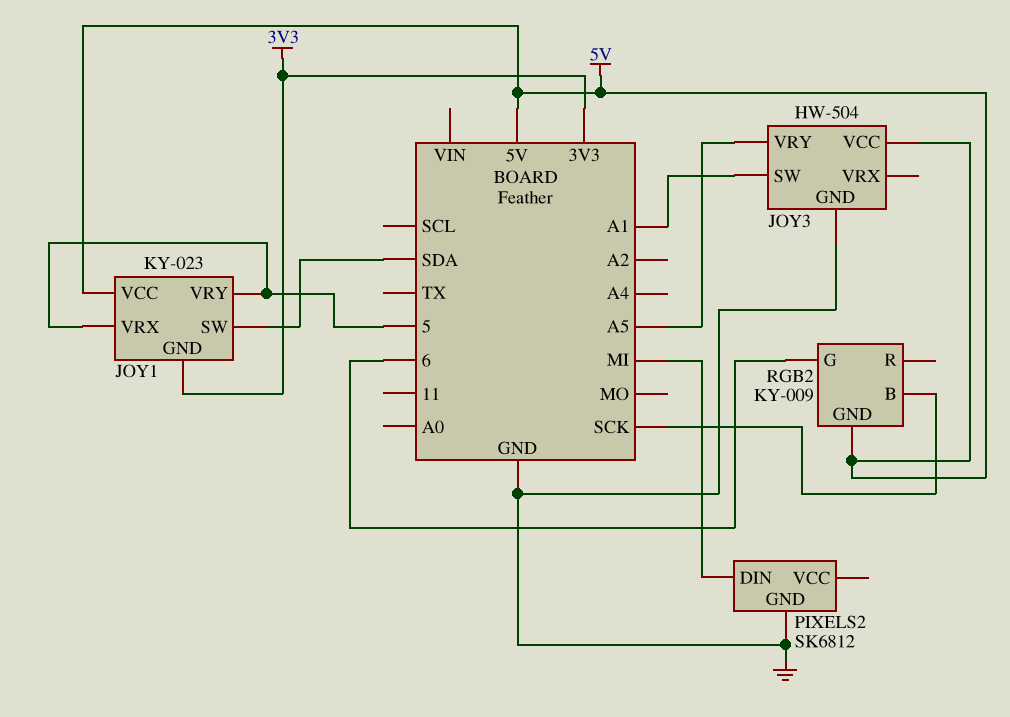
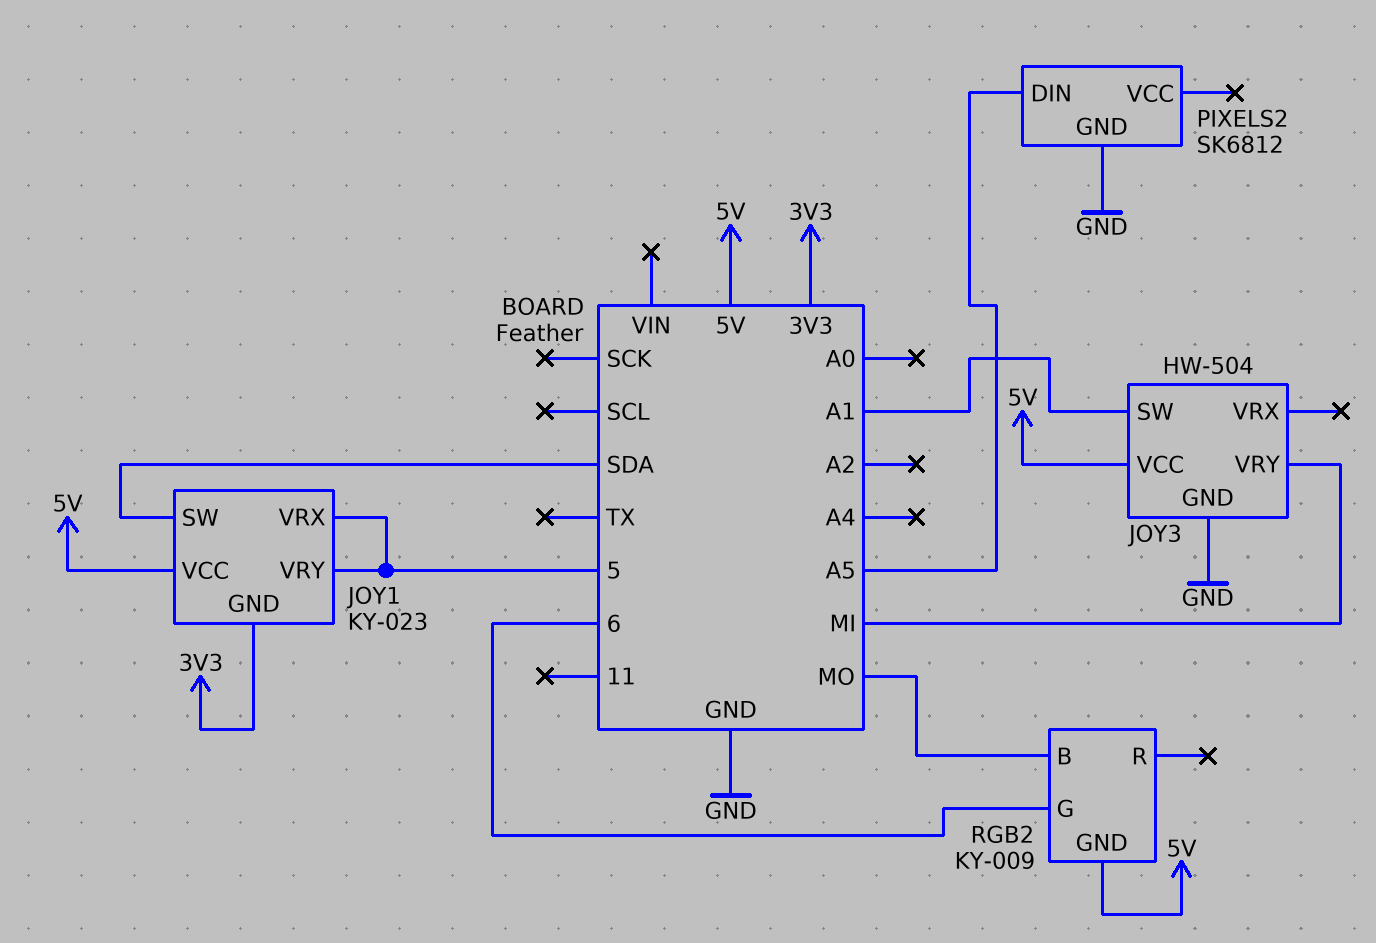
JOY3 pin VRY: A5 -> MI
PIXELS2 pin DIN: MI -> A5
RGB2 pin B: SCK -> MO

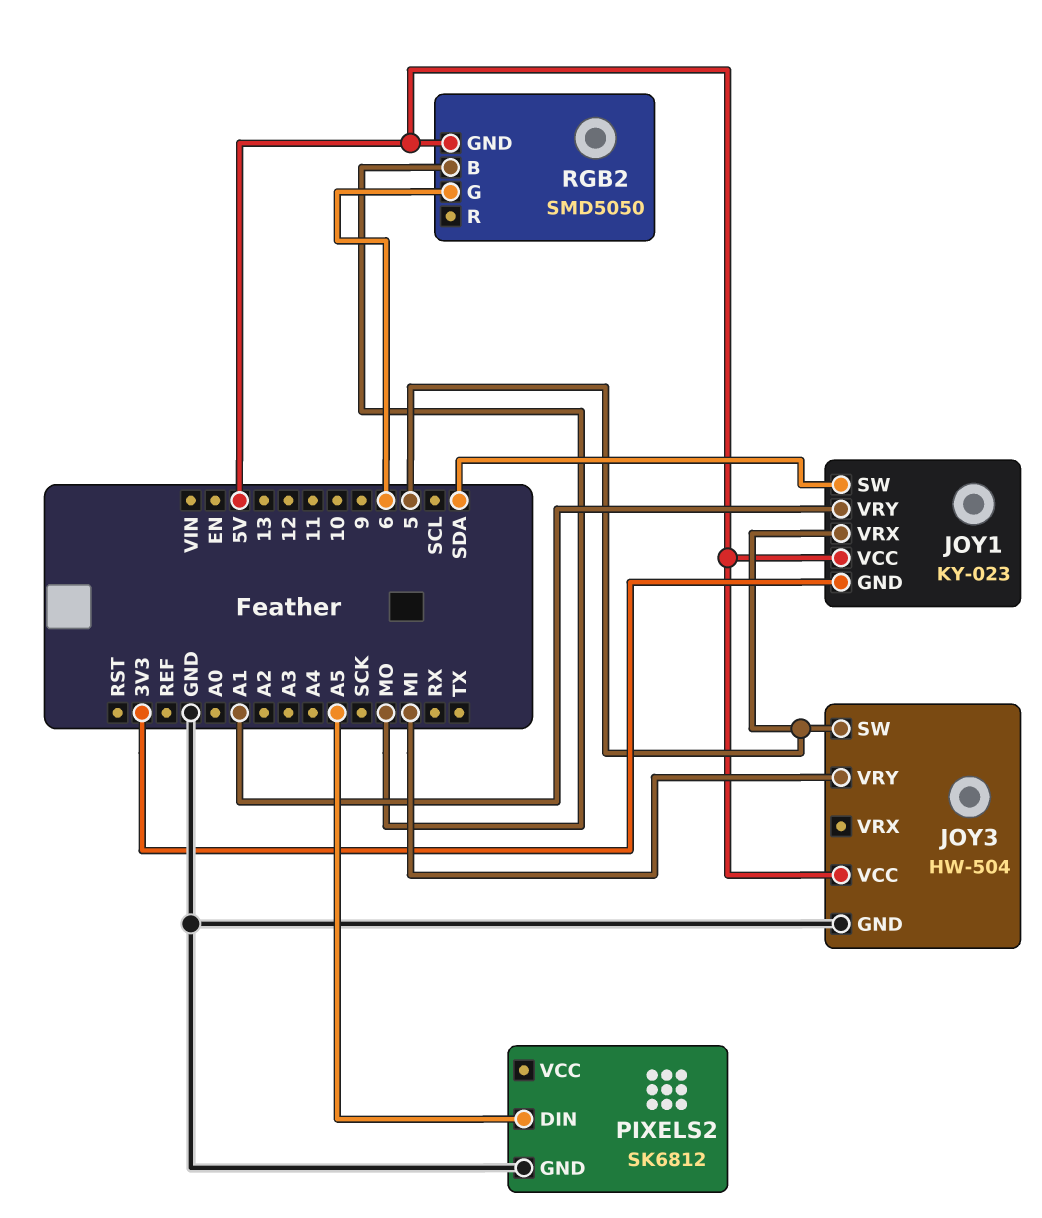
JOY1 pin VRY: 5 -> A1
JOY3 pin SW: A1 -> 5
RGB2: KY-009 -> SMD5050

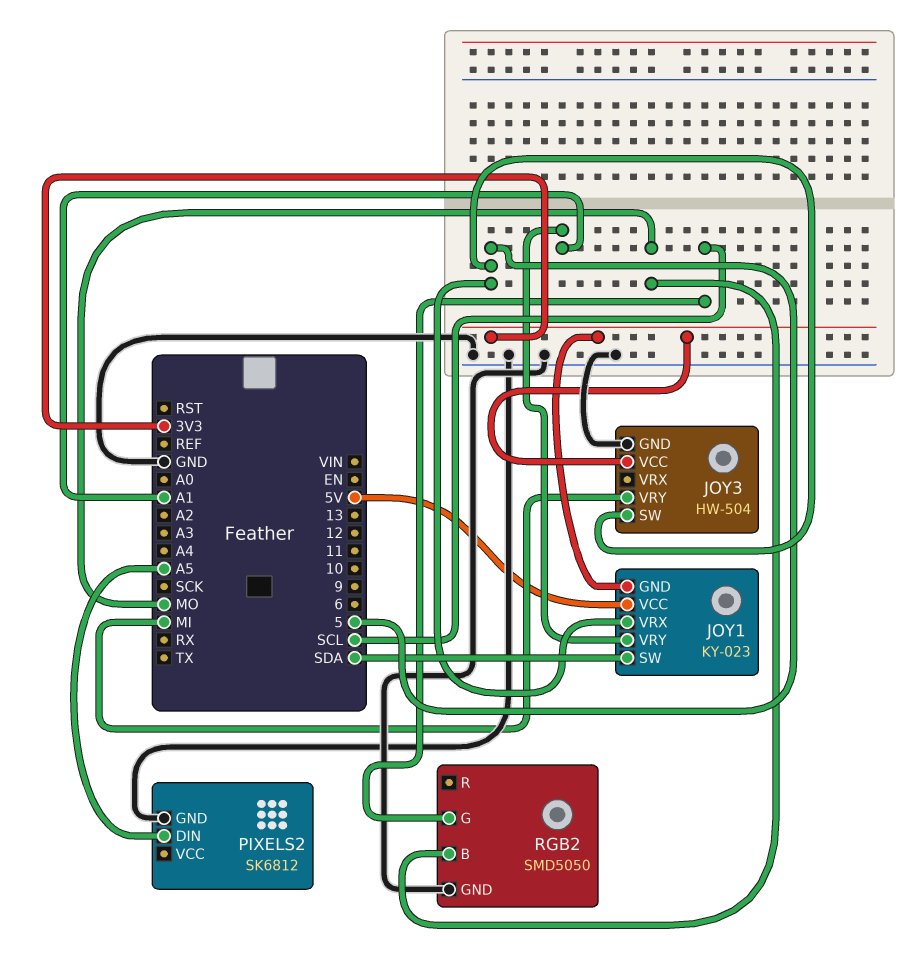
JOY3 pin VCC: 5V -> 3V3
RGB2 pin G: 6 -> SCL
RGB2 pin GND: 5V -> GND

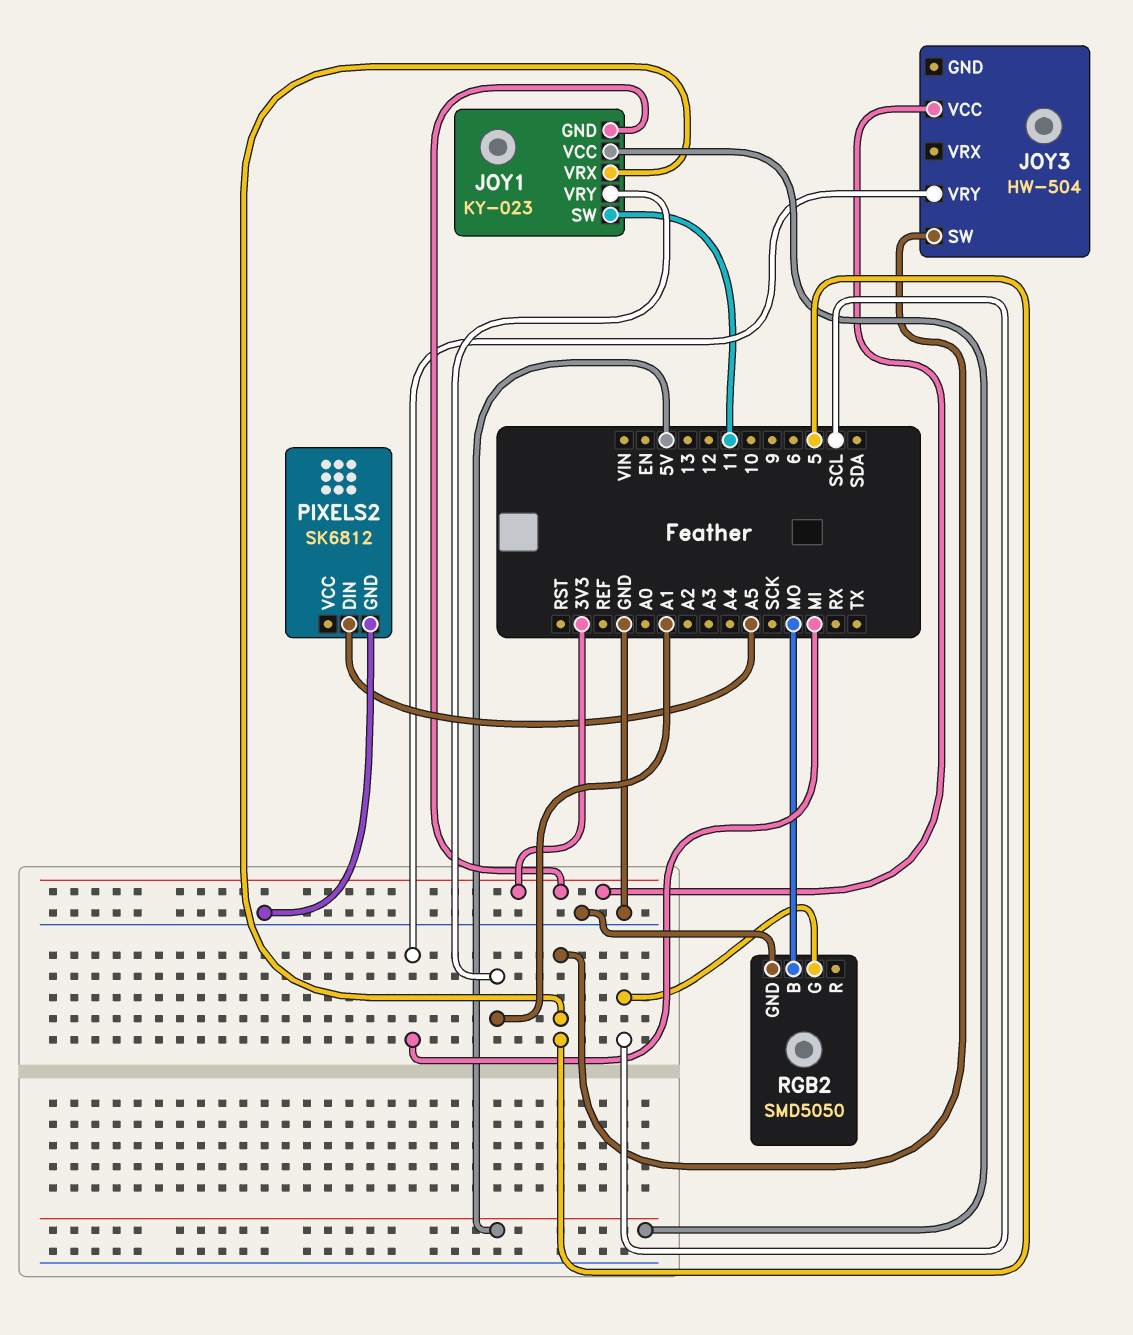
JOY1 pin SW: SDA -> 11
JOY3 pin GND: GND -> none

